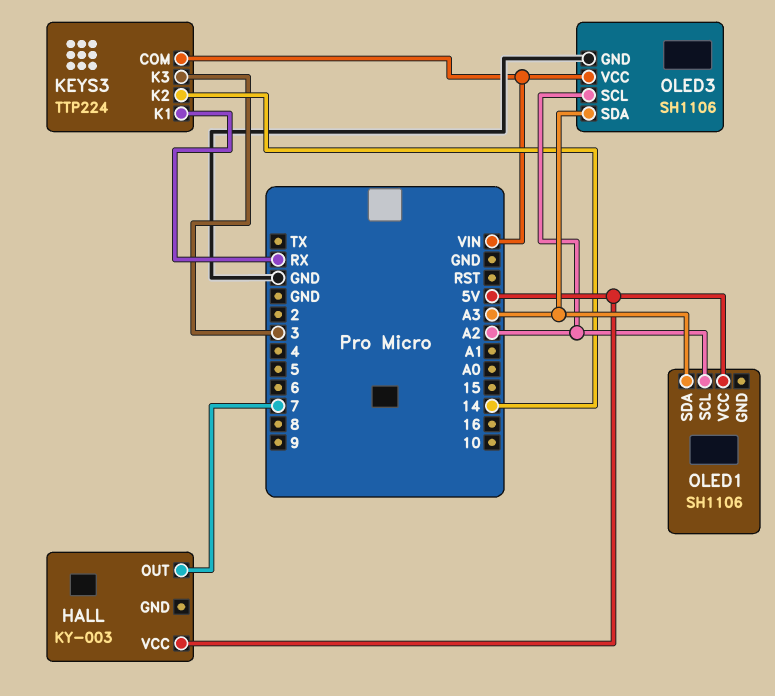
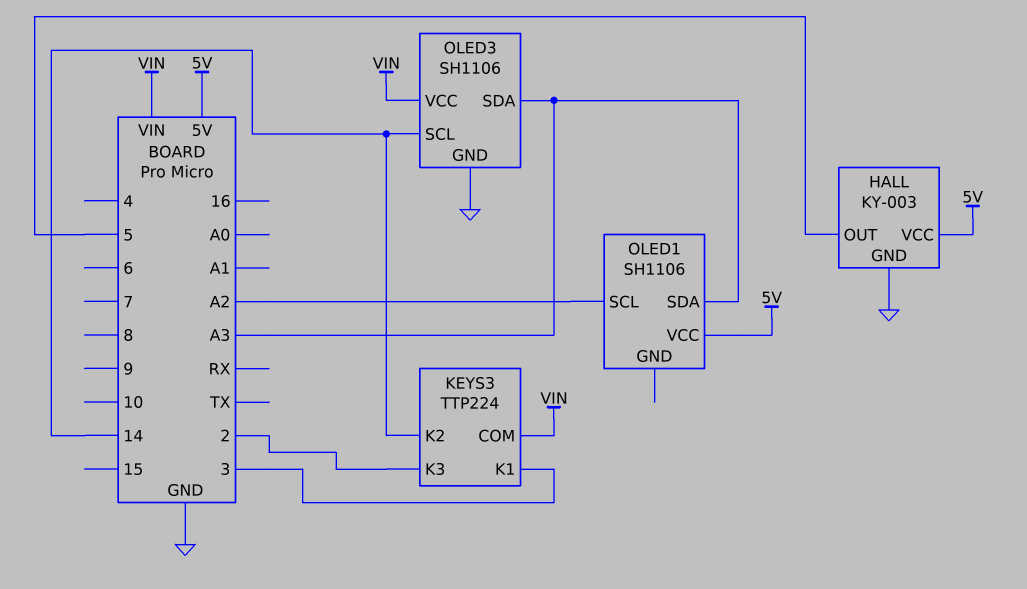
HALL pin GND: none -> GND
HALL pin OUT: 7 -> 5
KEYS3 pin K1: RX -> 3
KEYS3 pin K3: 3 -> 2
OLED3 pin SCL: A2 -> 14

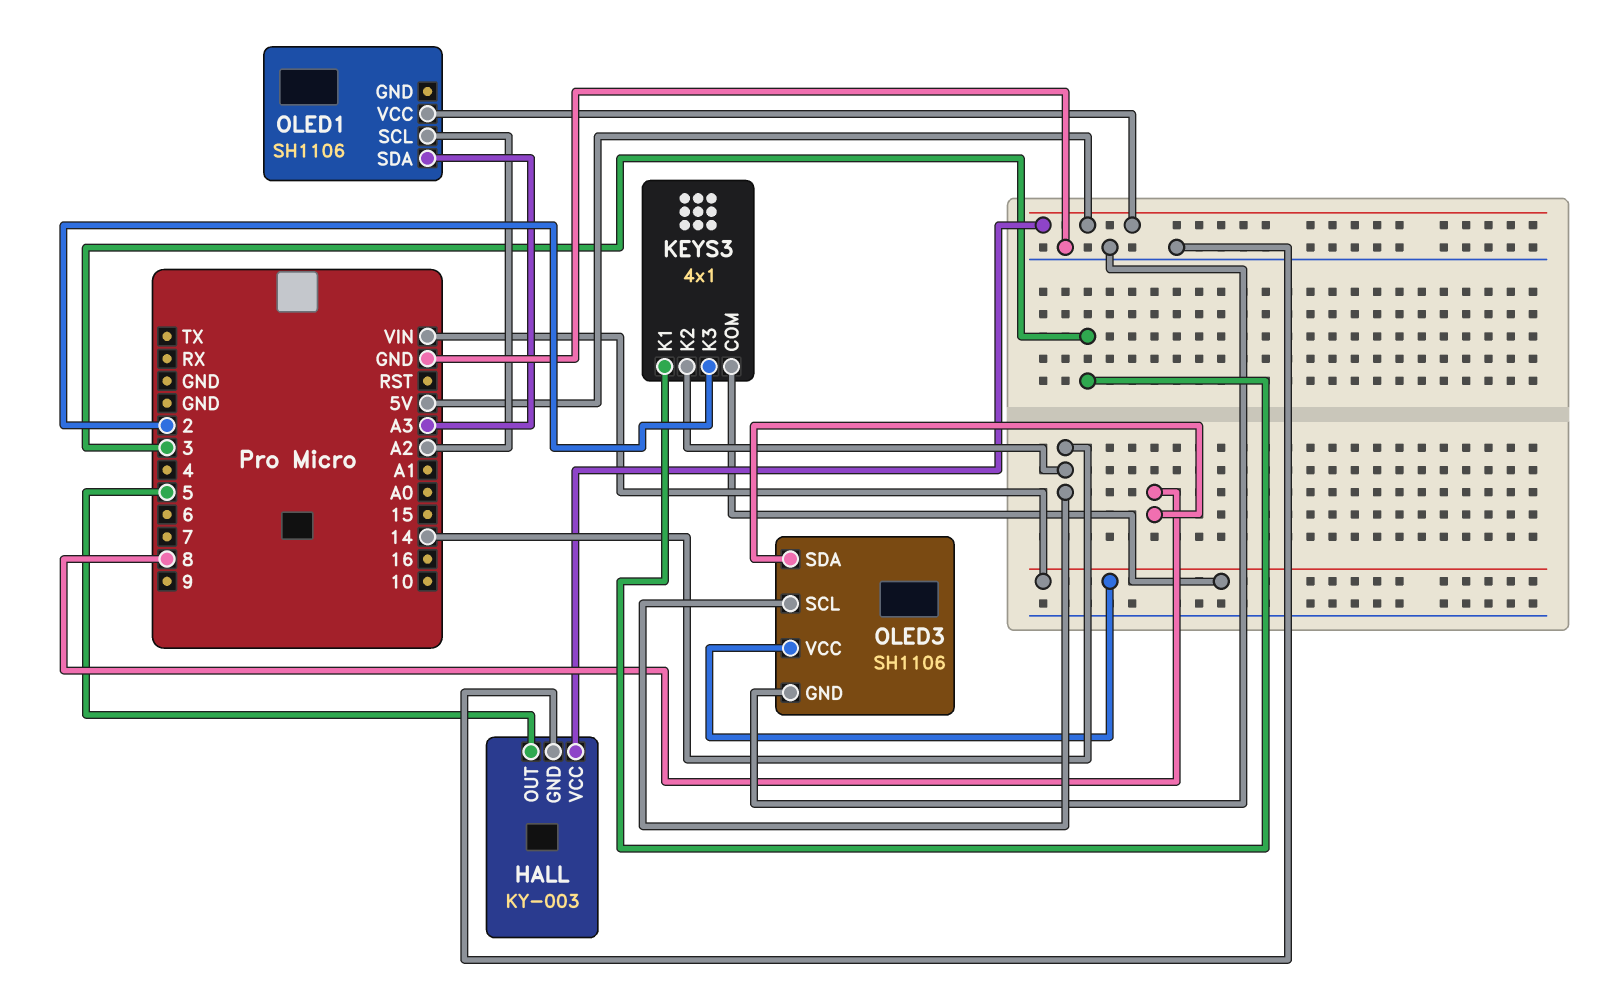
KEYS3: TTP224 -> 4x1
OLED3 pin SDA: A3 -> 8

